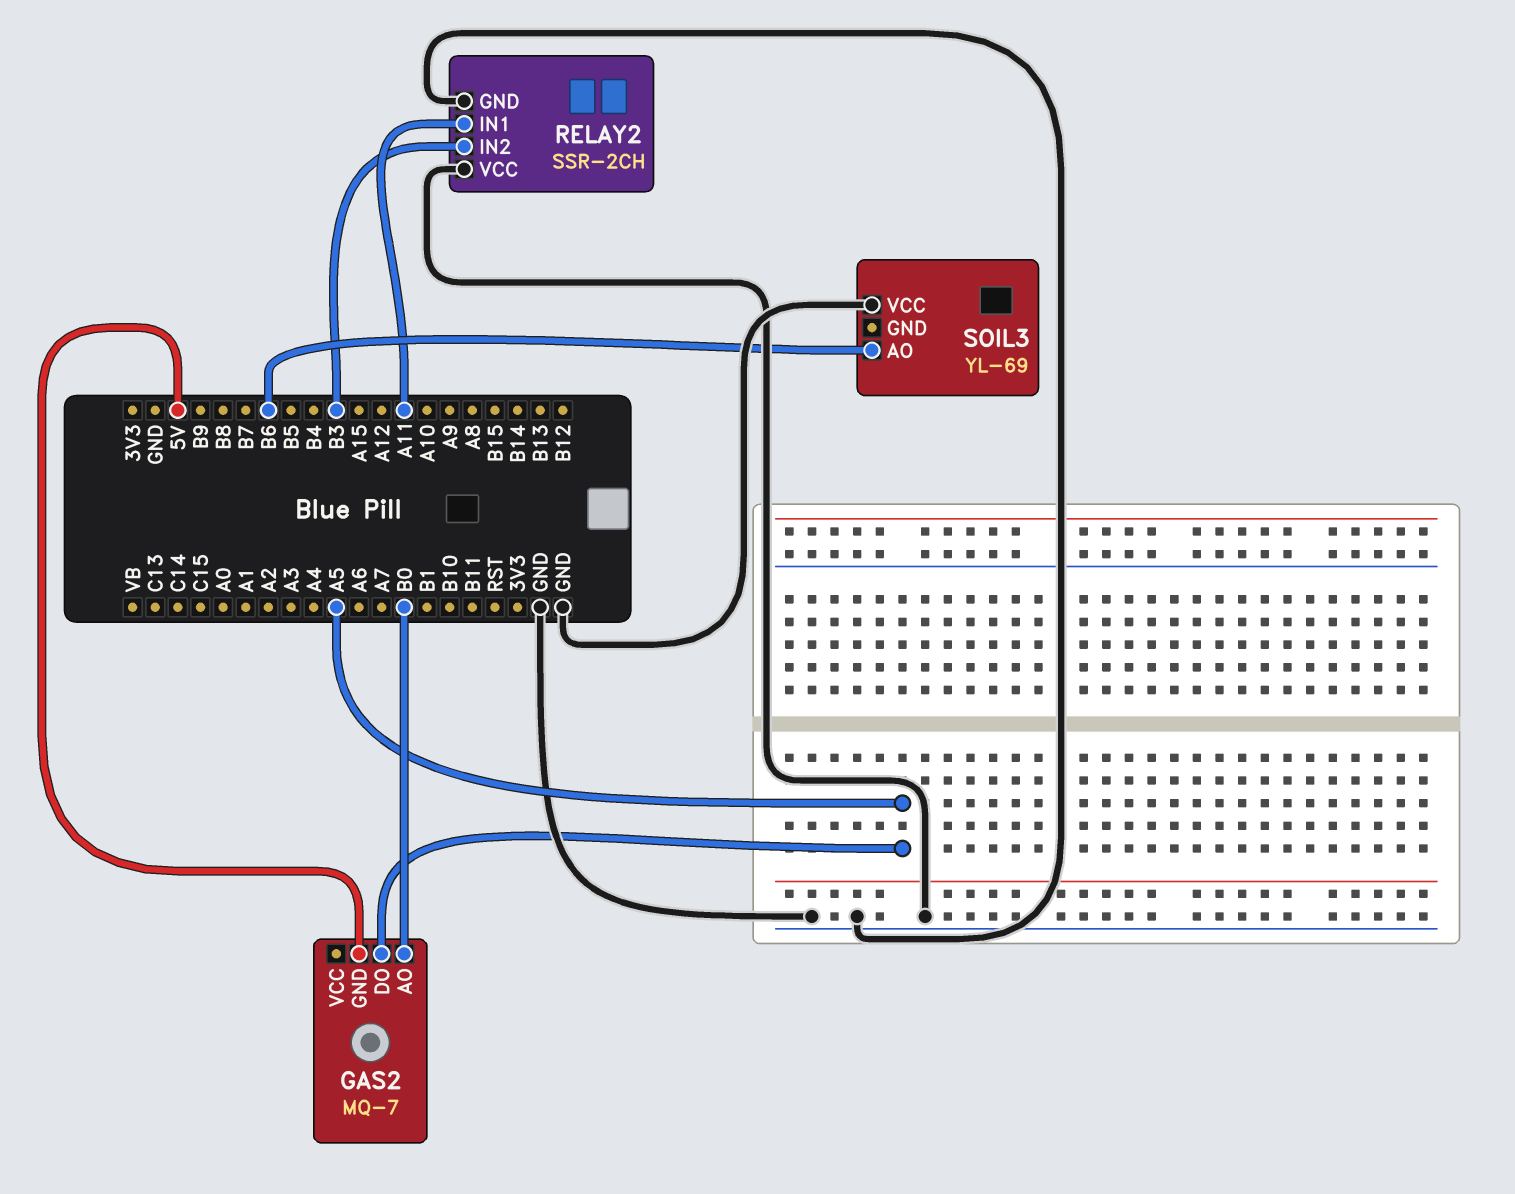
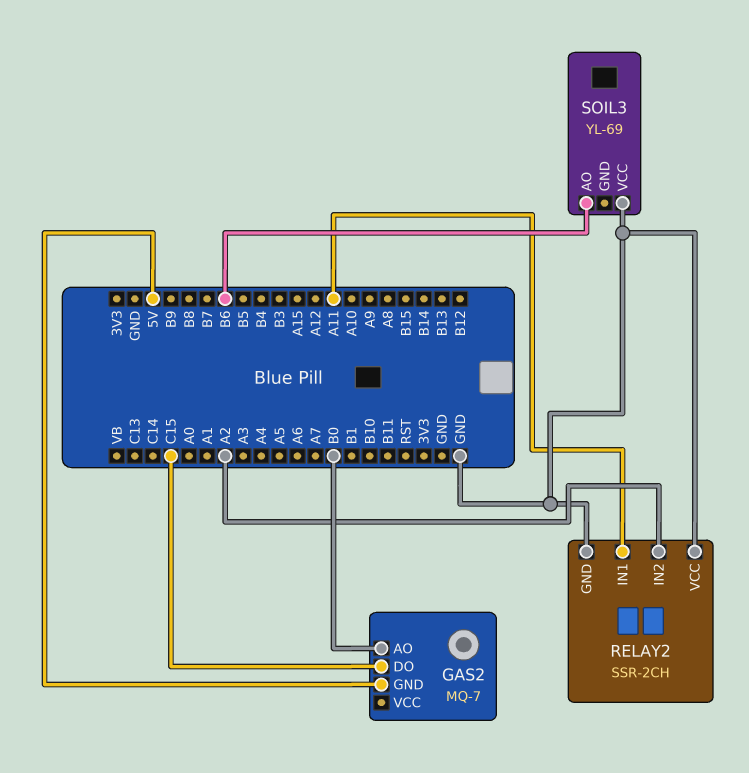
GAS2 pin DO: A5 -> C15
RELAY2 pin IN2: B3 -> A2

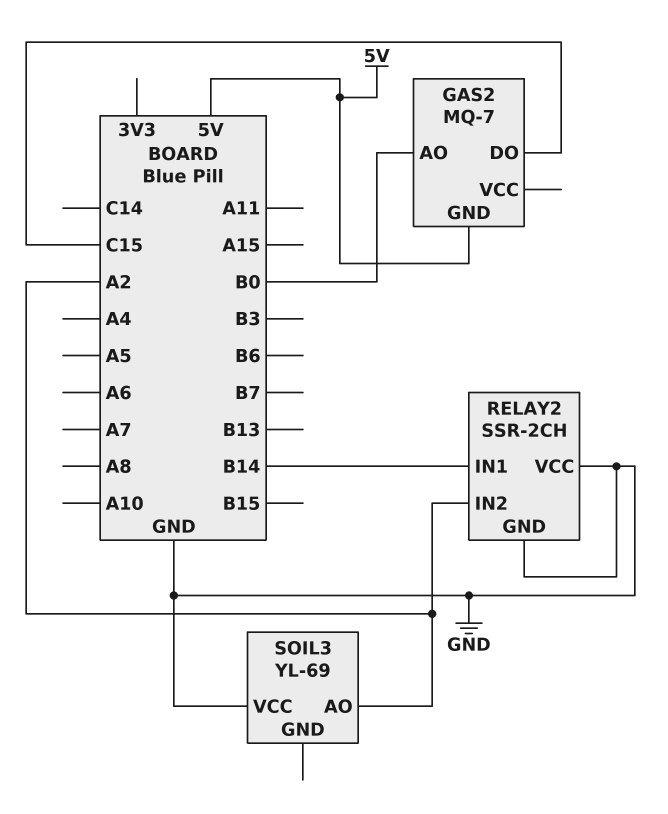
RELAY2 pin IN1: A11 -> B14
SOIL3 pin AO: B6 -> A2

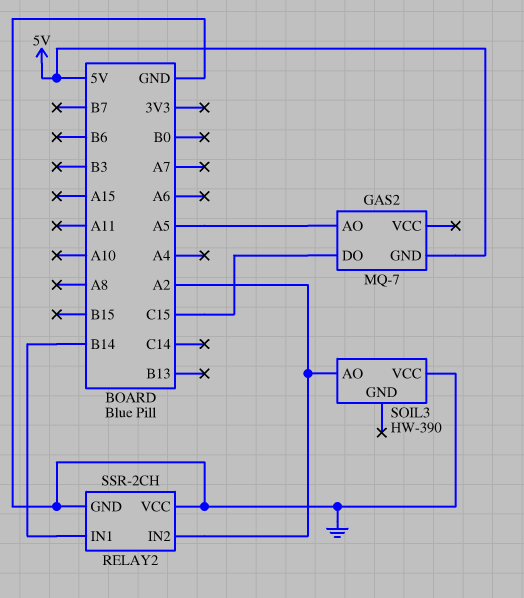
GAS2 pin AO: B0 -> A5
SOIL3: YL-69 -> HW-390

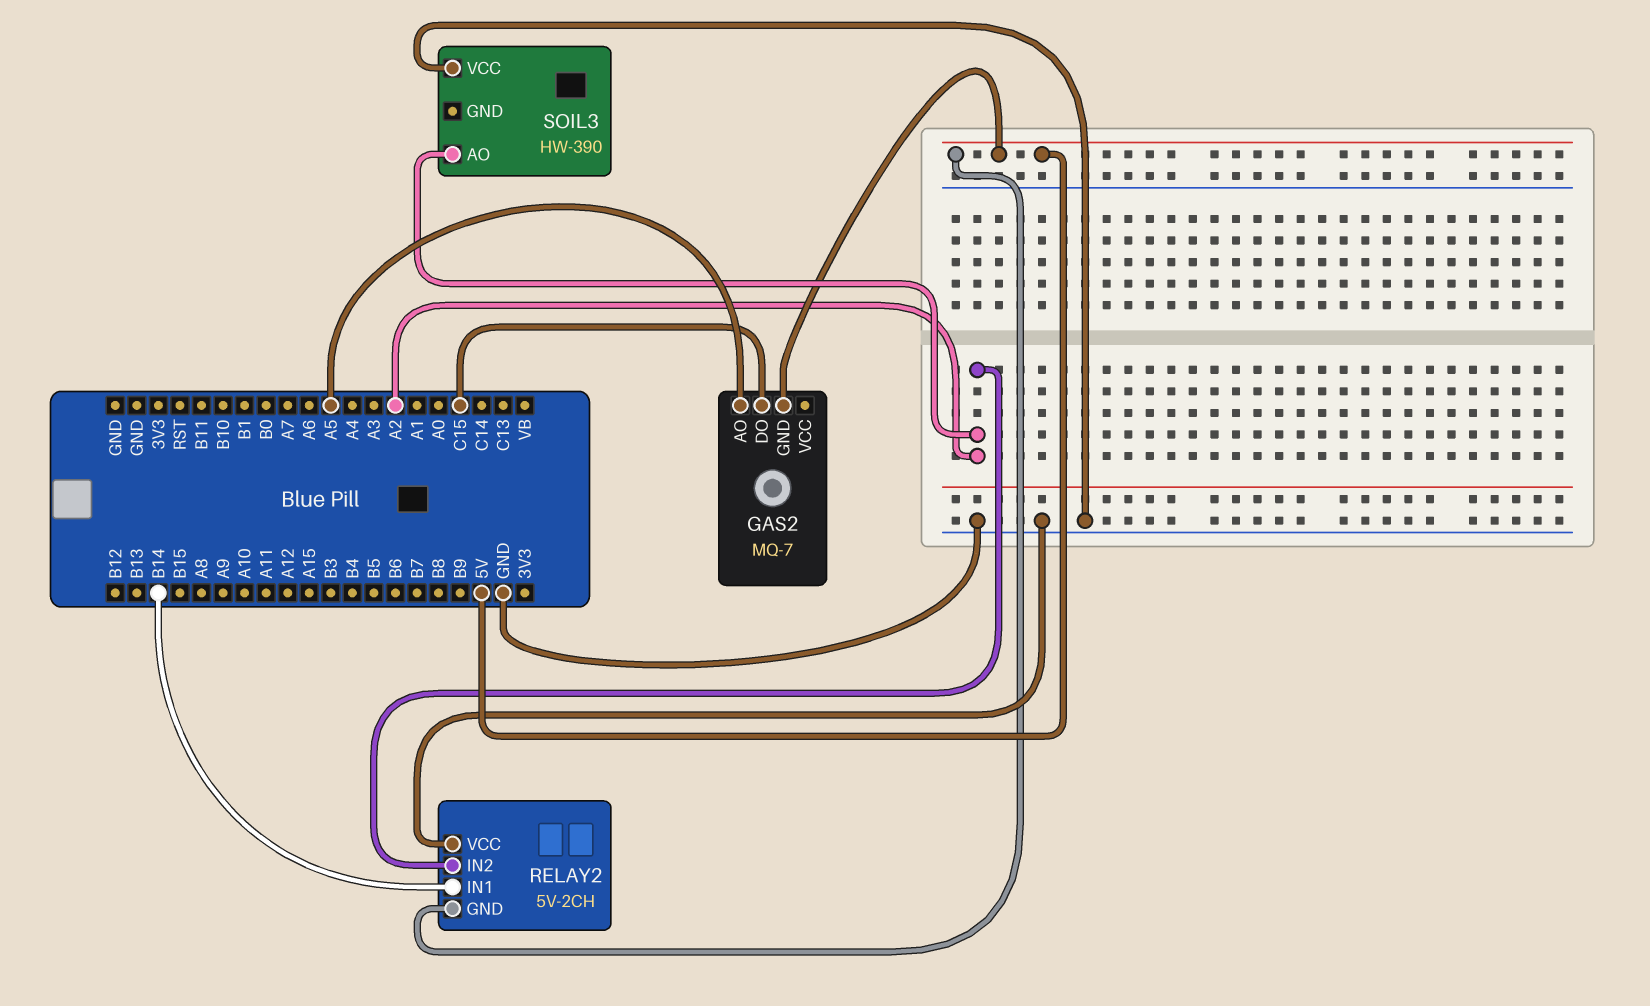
RELAY2: SSR-2CH -> 5V-2CH
RELAY2 pin GND: GND -> 5V

